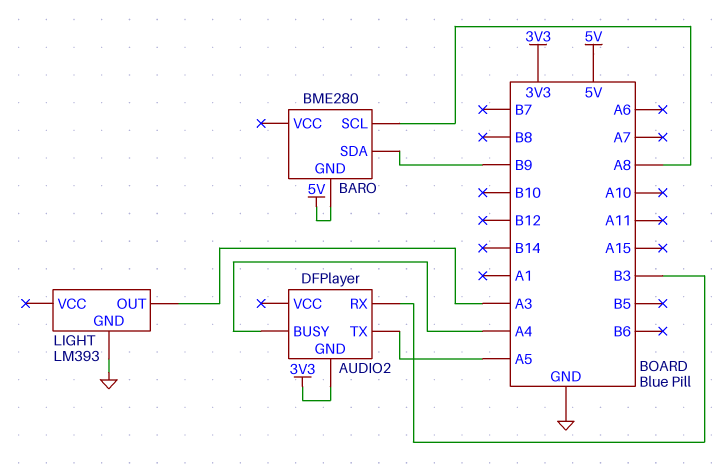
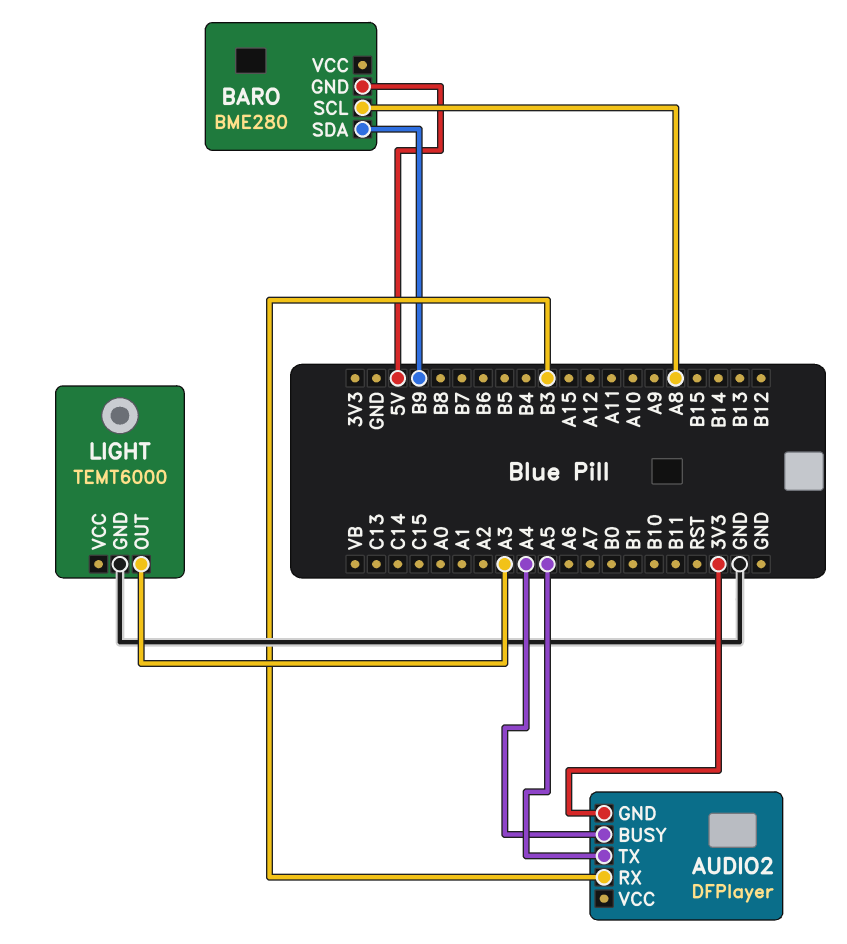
LIGHT: LM393 -> TEMT6000

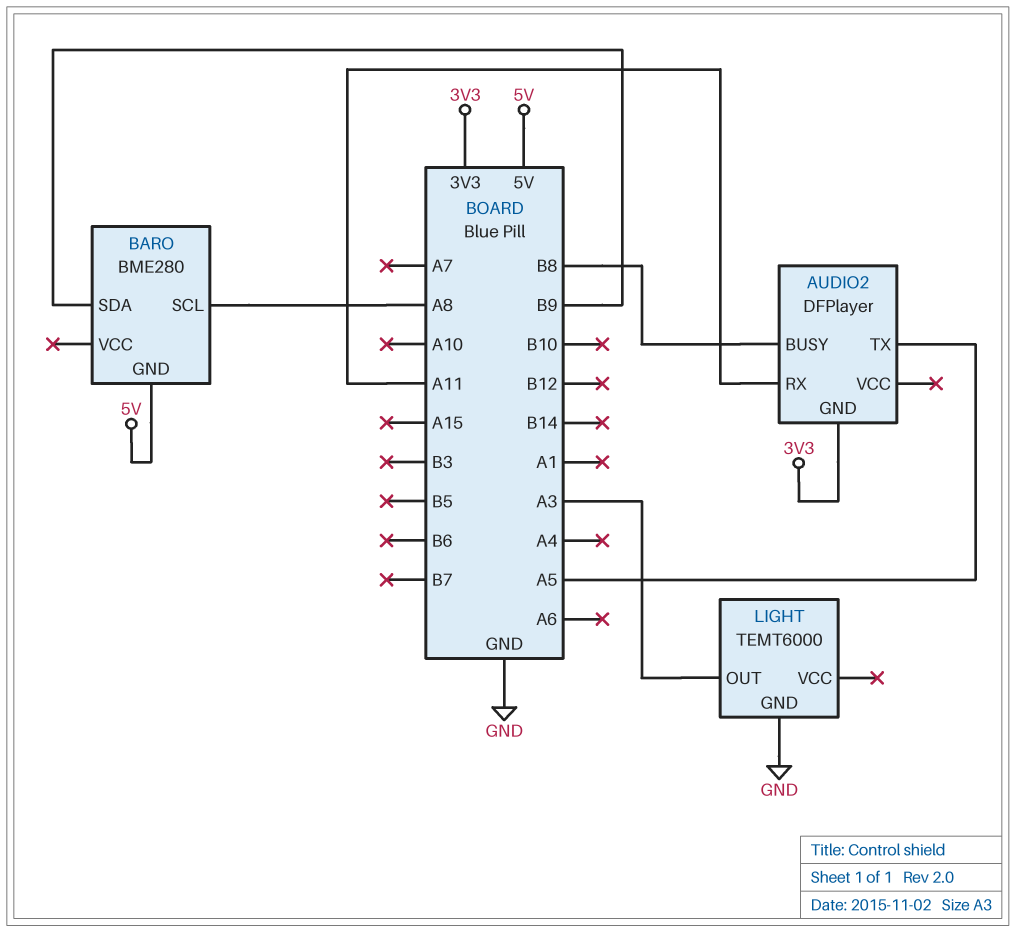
AUDIO2 pin BUSY: A4 -> B8
AUDIO2 pin RX: B3 -> A11

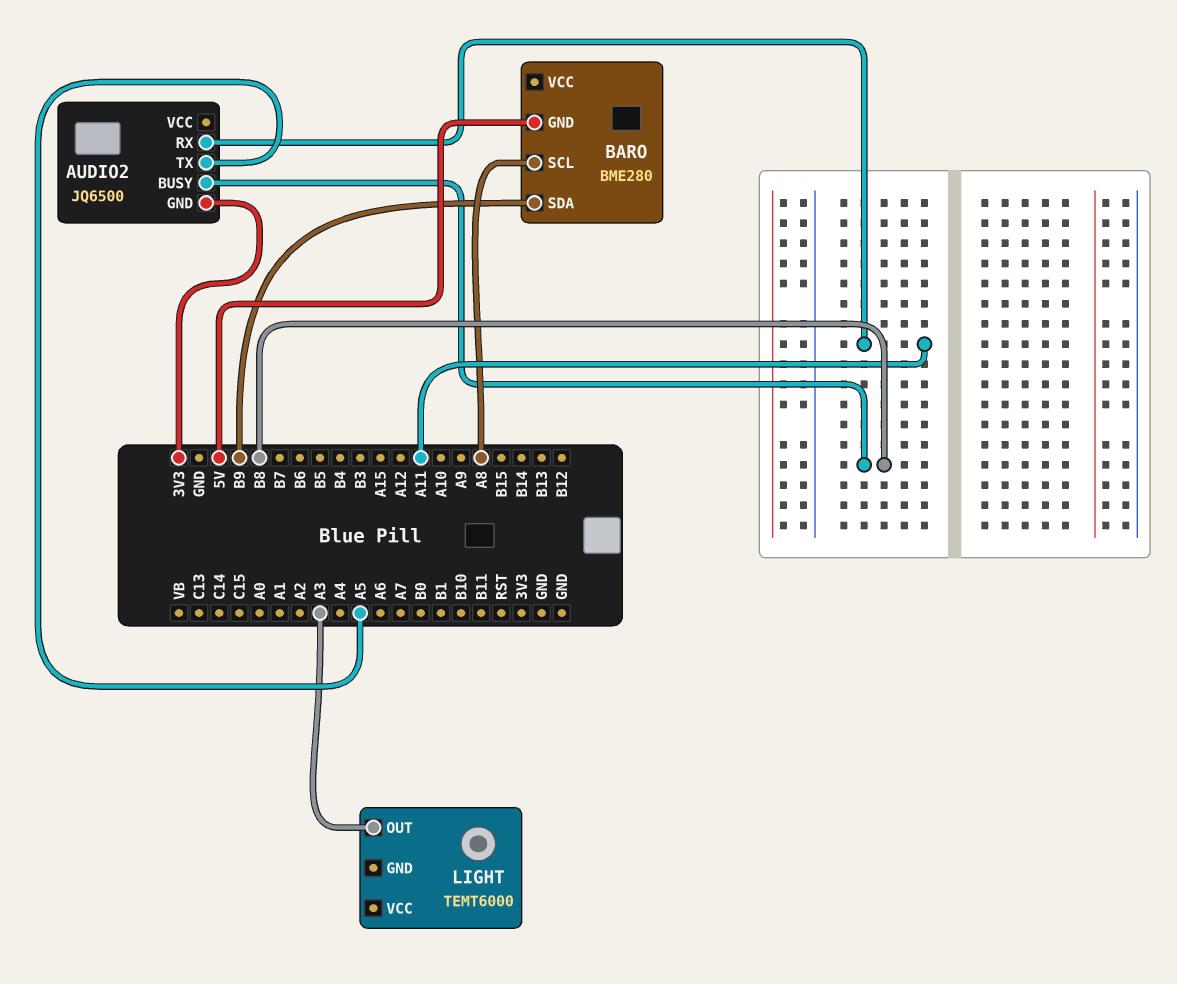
AUDIO2: DFPlayer -> JQ6500
LIGHT pin GND: GND -> none

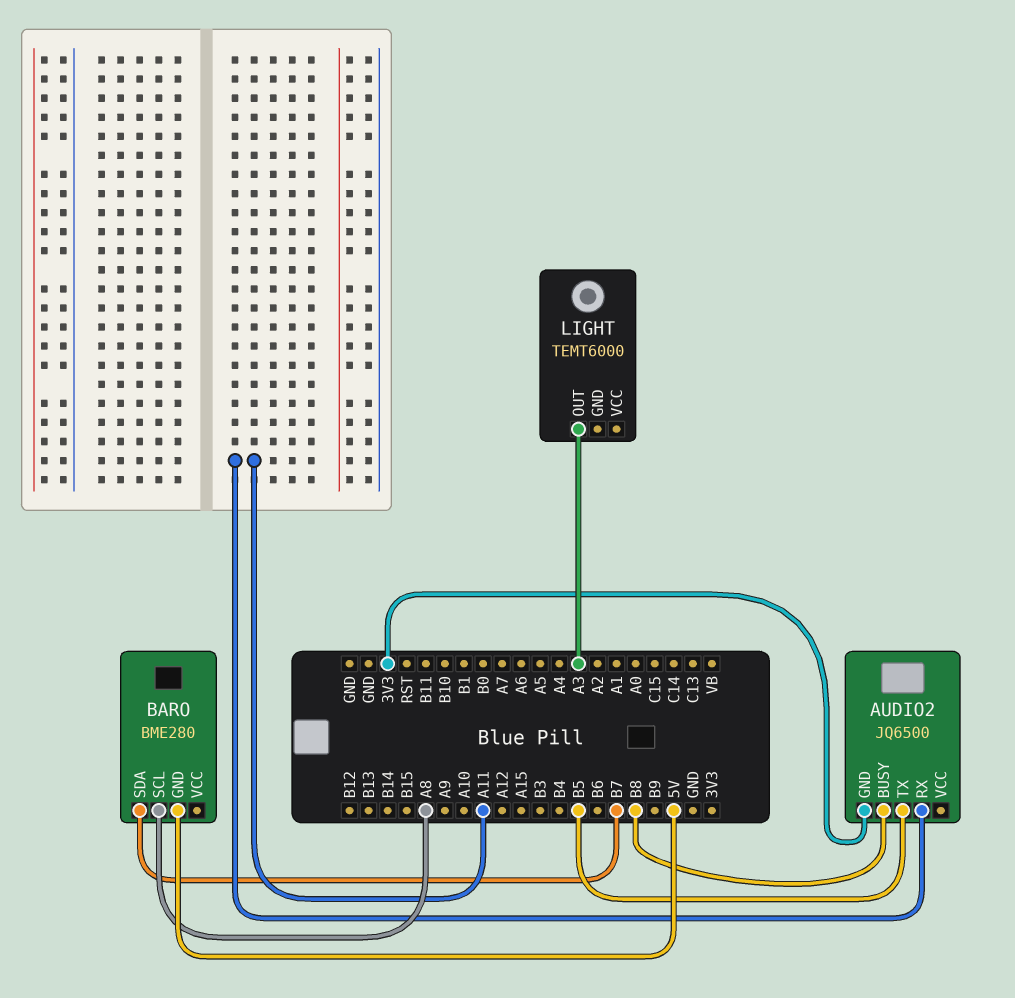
AUDIO2 pin TX: A5 -> B5
BARO pin SDA: B9 -> B7

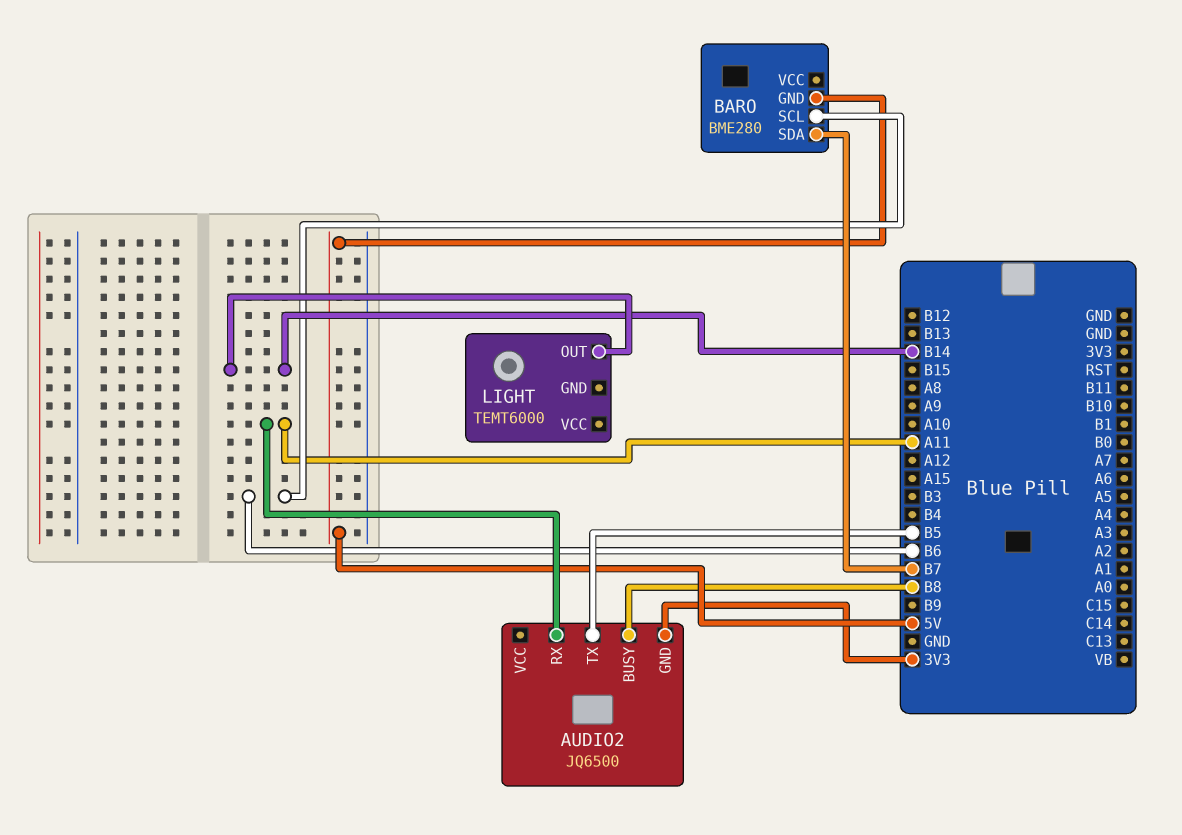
BARO pin SCL: A8 -> B6
LIGHT pin OUT: A3 -> B14

